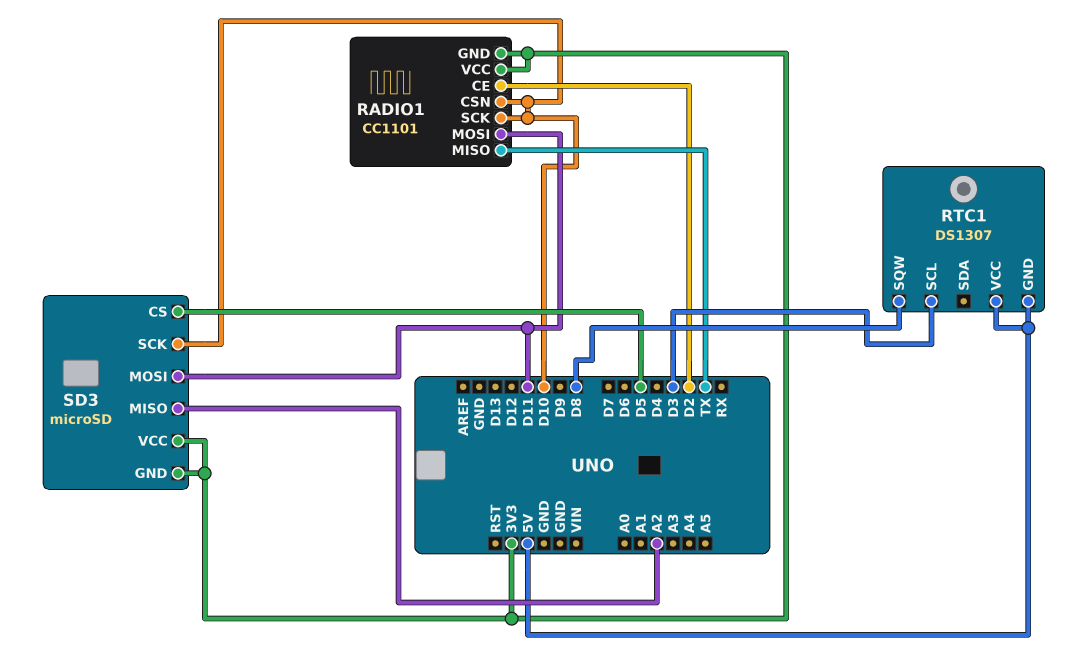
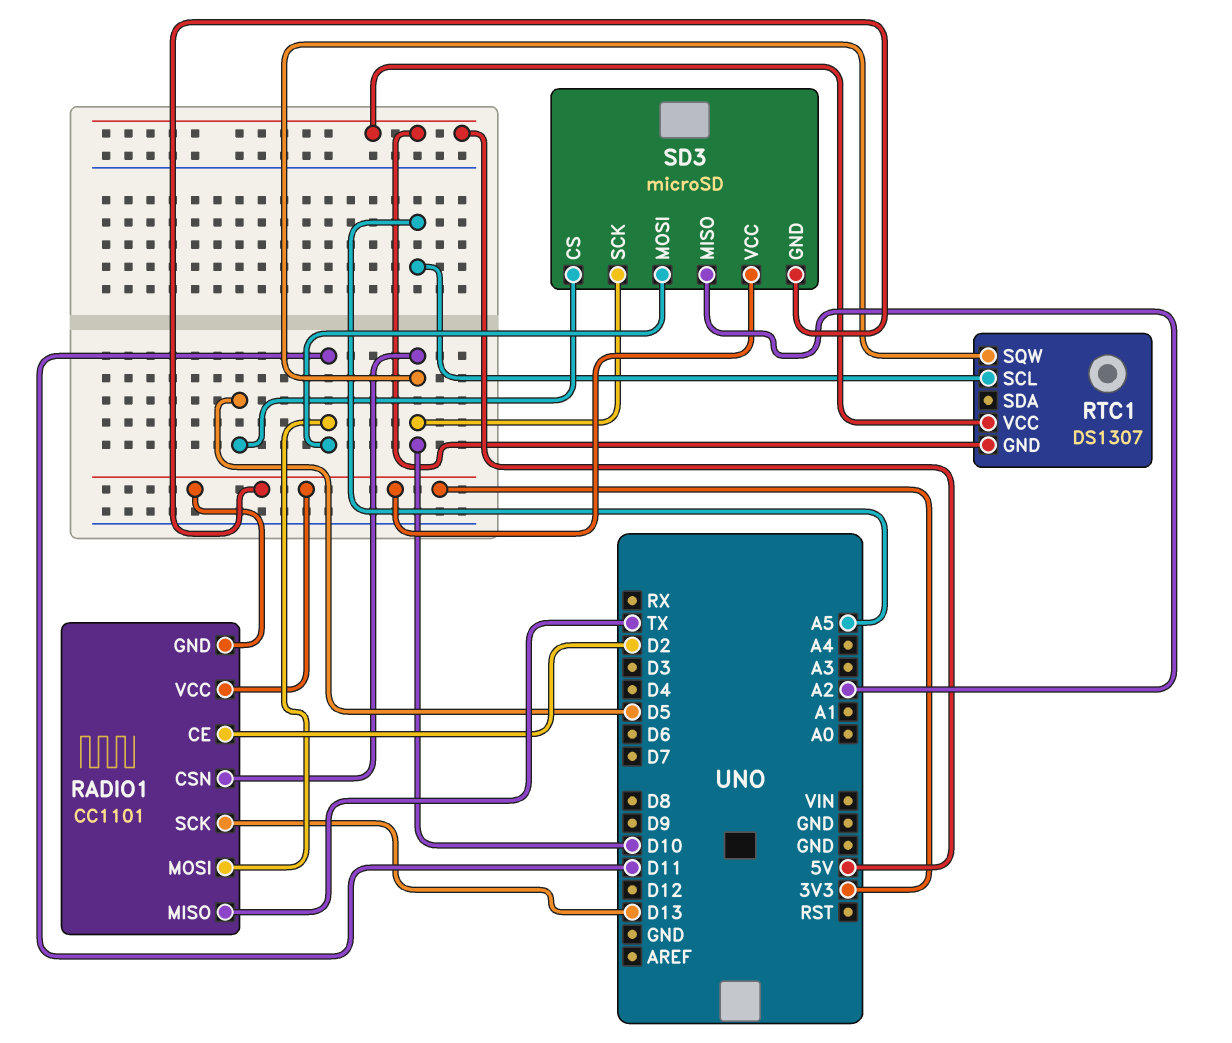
RADIO1 pin SCK: D10 -> D13
RTC1 pin SCL: D3 -> A5
RTC1 pin SQW: D8 -> D10

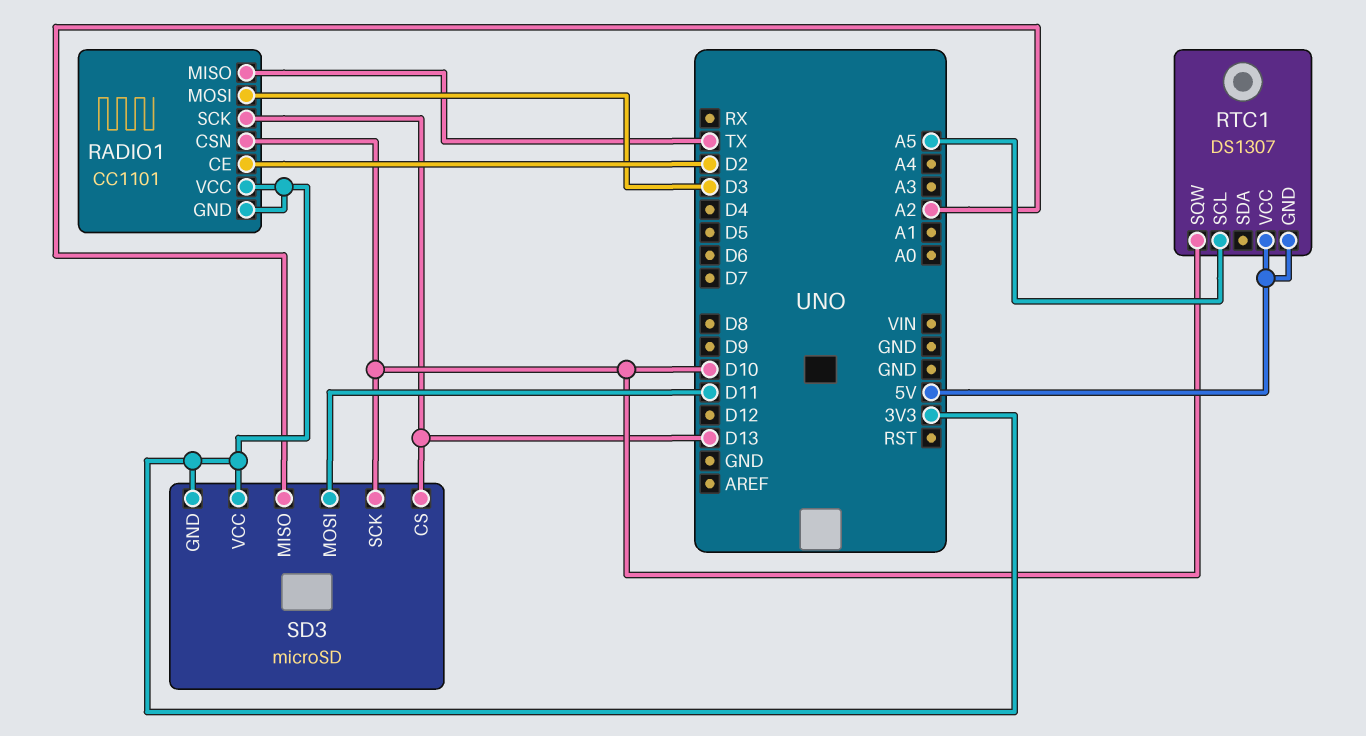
RADIO1 pin MOSI: D11 -> D3
SD3 pin CS: D5 -> D13

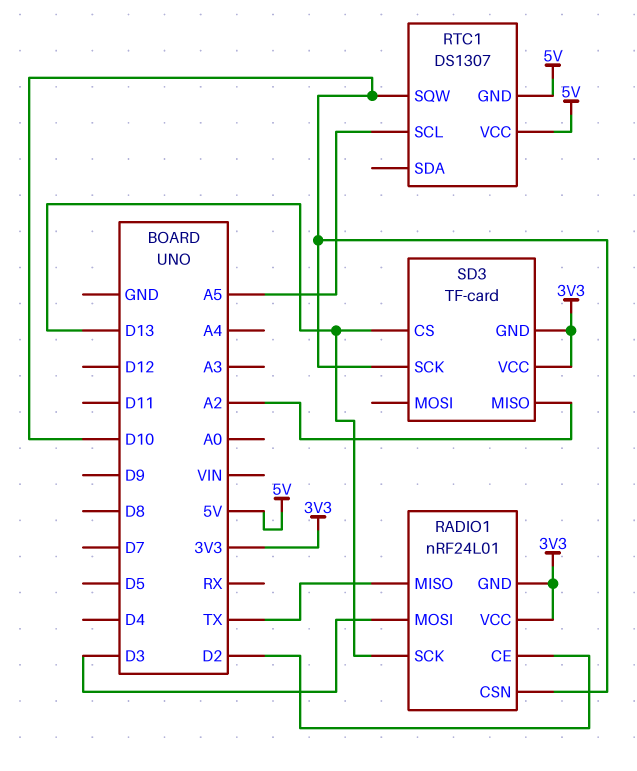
RADIO1: CC1101 -> nRF24L01
SD3: microSD -> TF-card
SD3 pin MOSI: D11 -> none

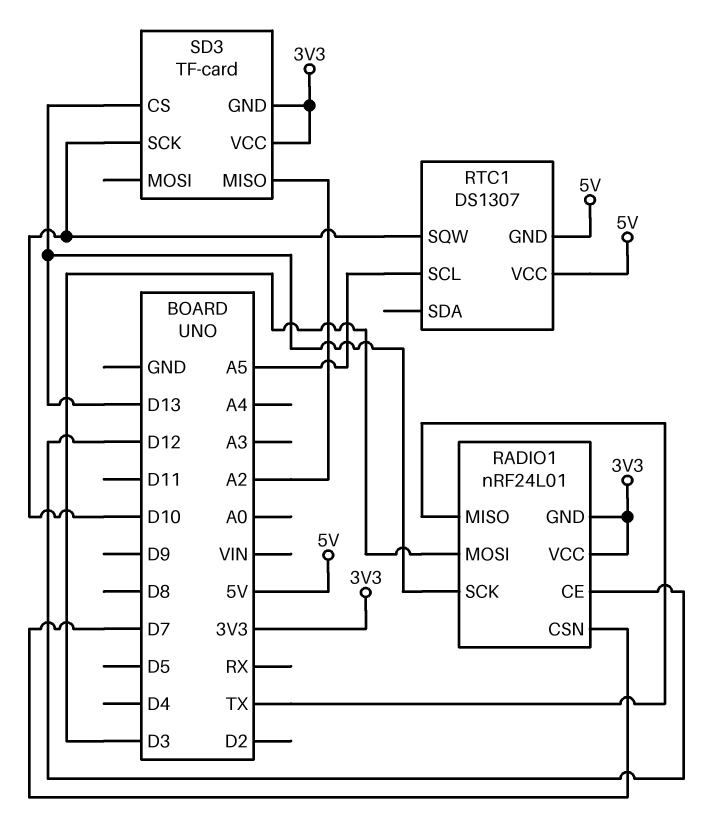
RADIO1 pin CE: D2 -> D12
RADIO1 pin CSN: D10 -> D7

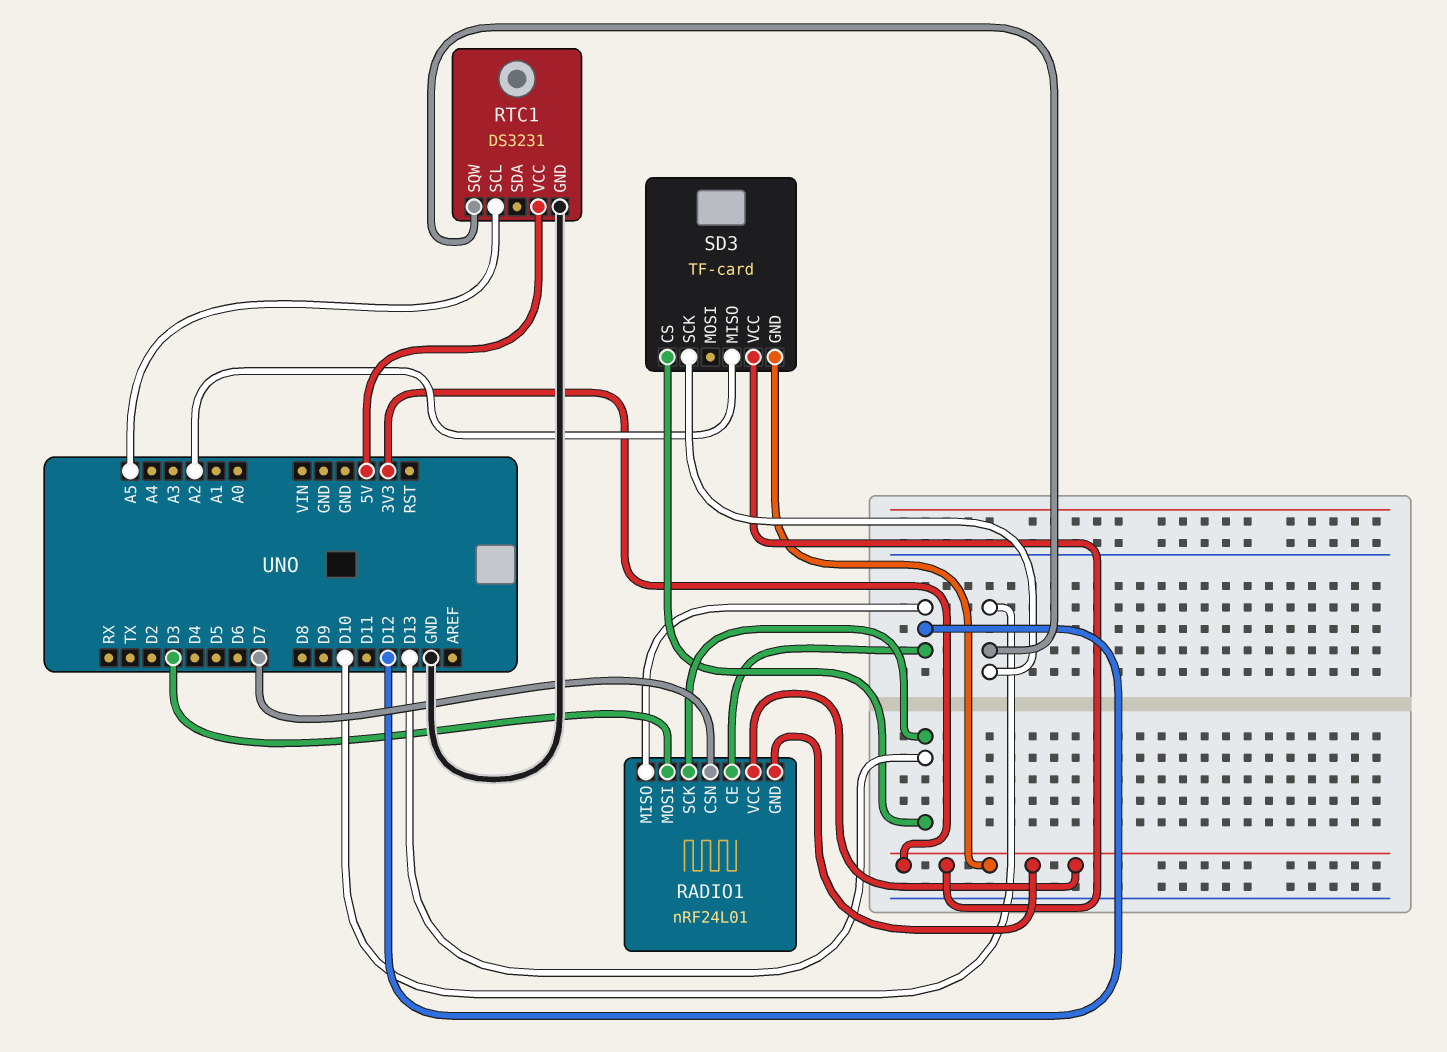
RADIO1 pin MISO: TX -> D12
RTC1: DS1307 -> DS3231
RTC1 pin GND: 5V -> GND

